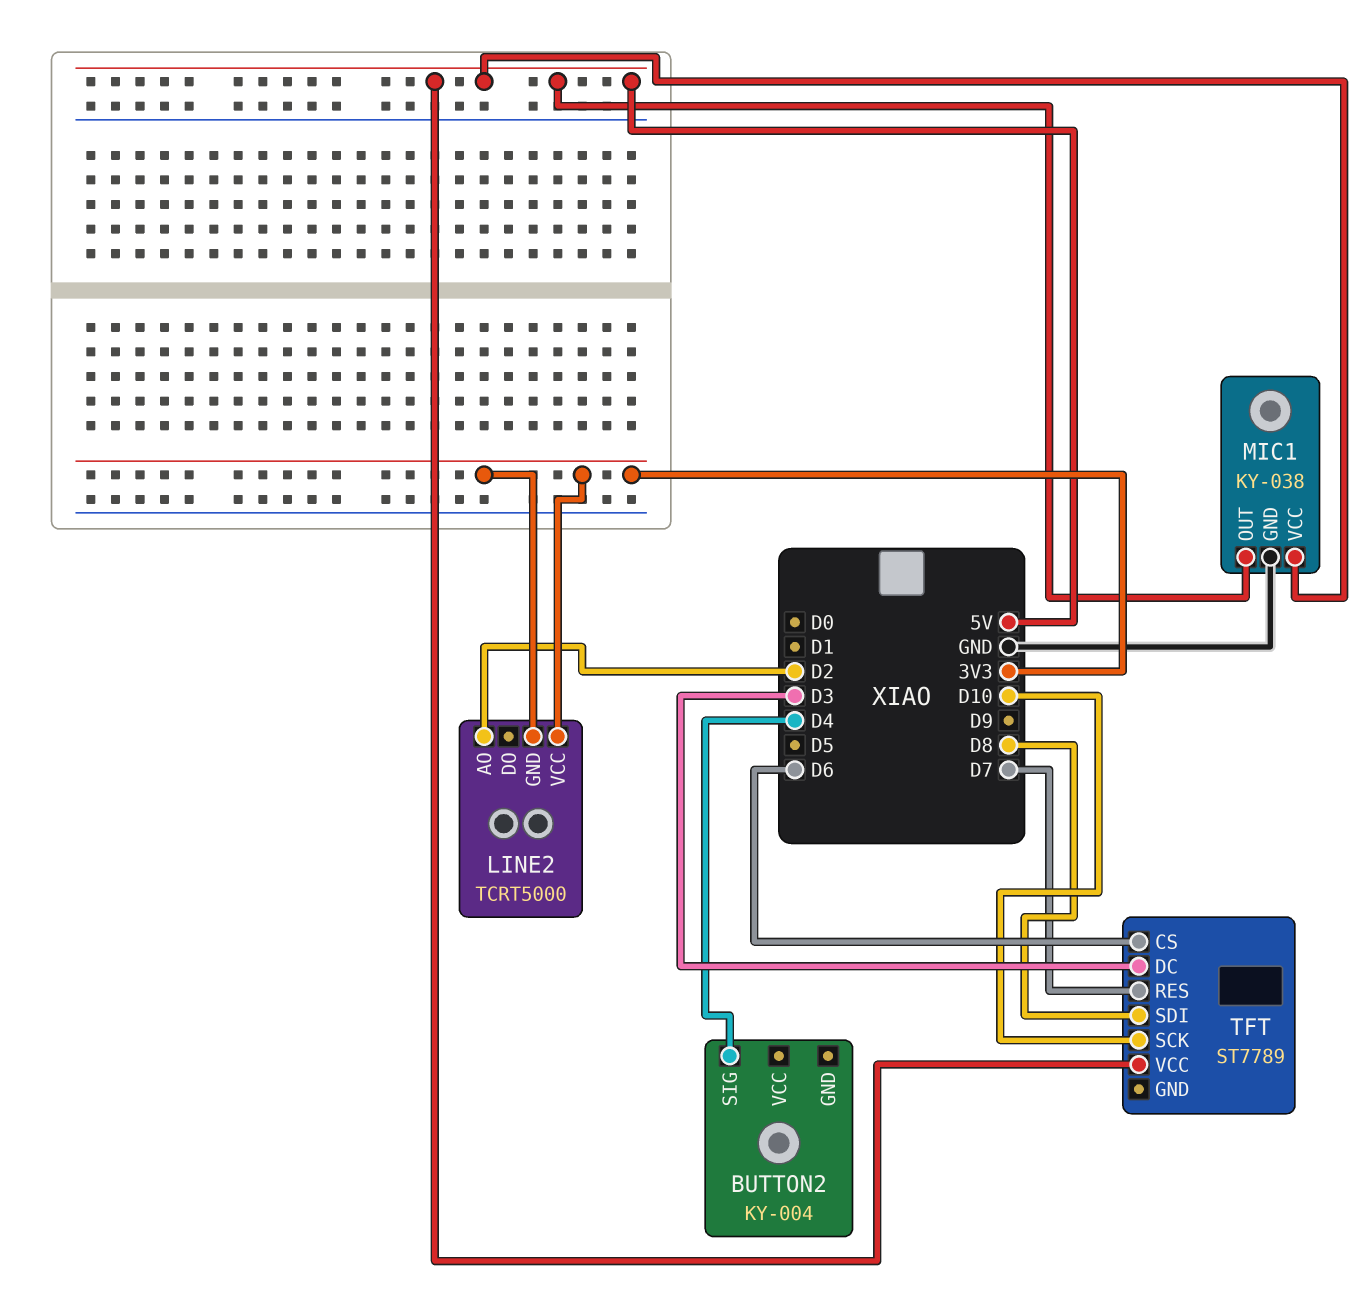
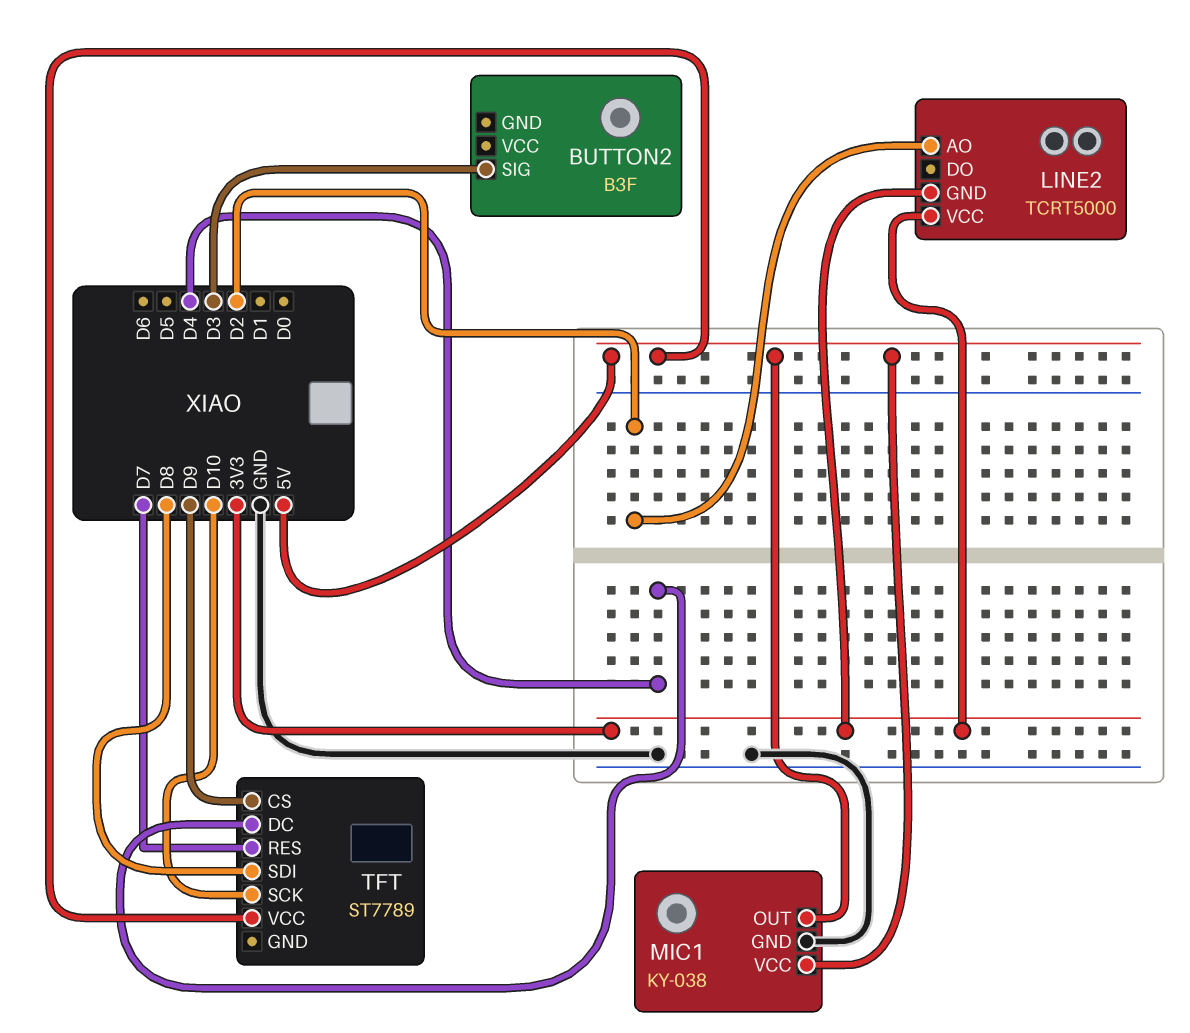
BUTTON2: KY-004 -> B3F
BUTTON2 pin SIG: D4 -> D3
TFT pin CS: D6 -> D9
TFT pin DC: D3 -> D4

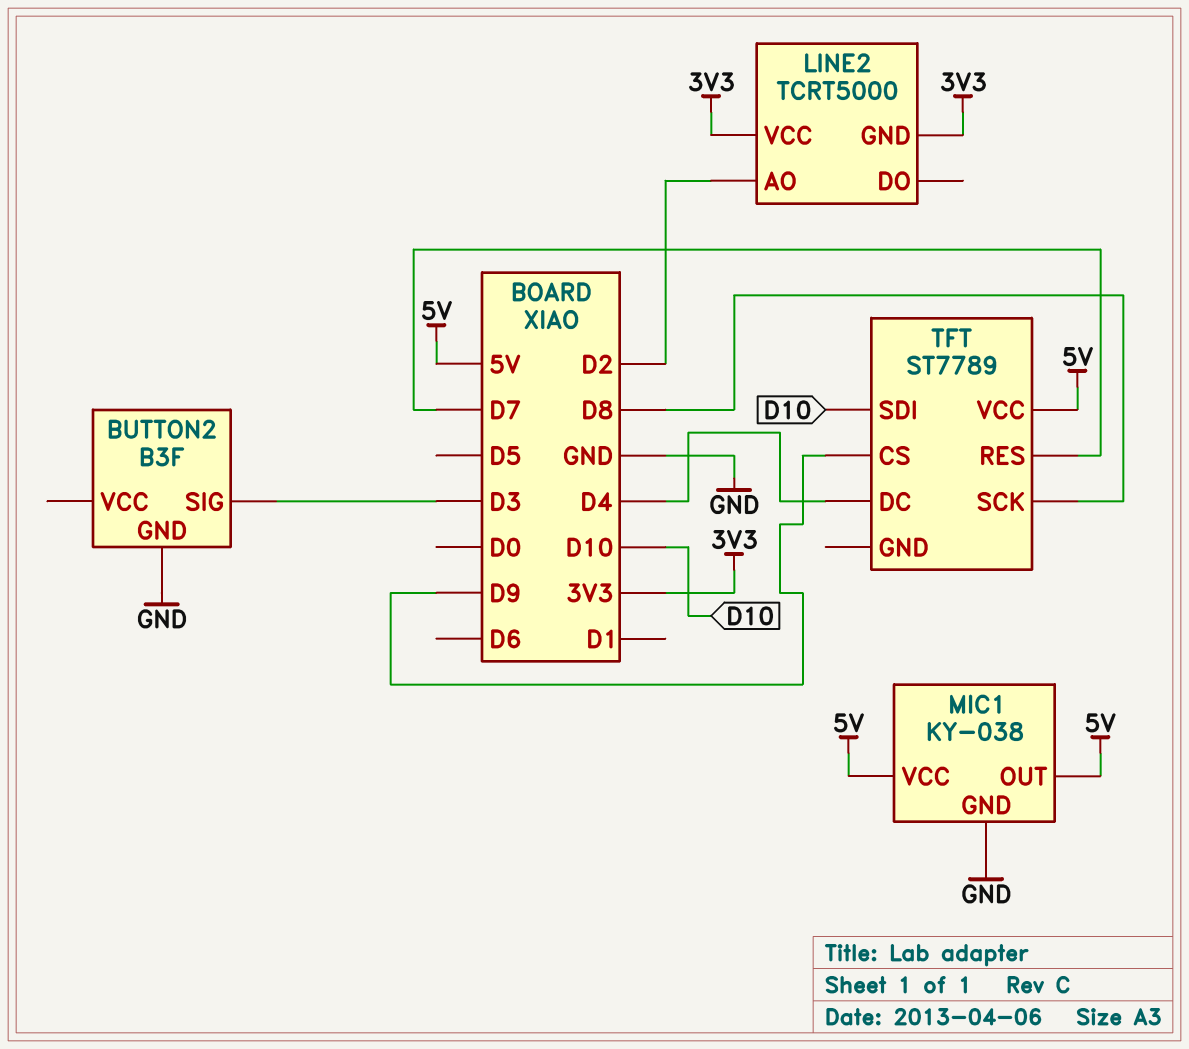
BUTTON2 pin GND: none -> GND
TFT pin SCK: D10 -> D8
TFT pin SDI: D8 -> D10

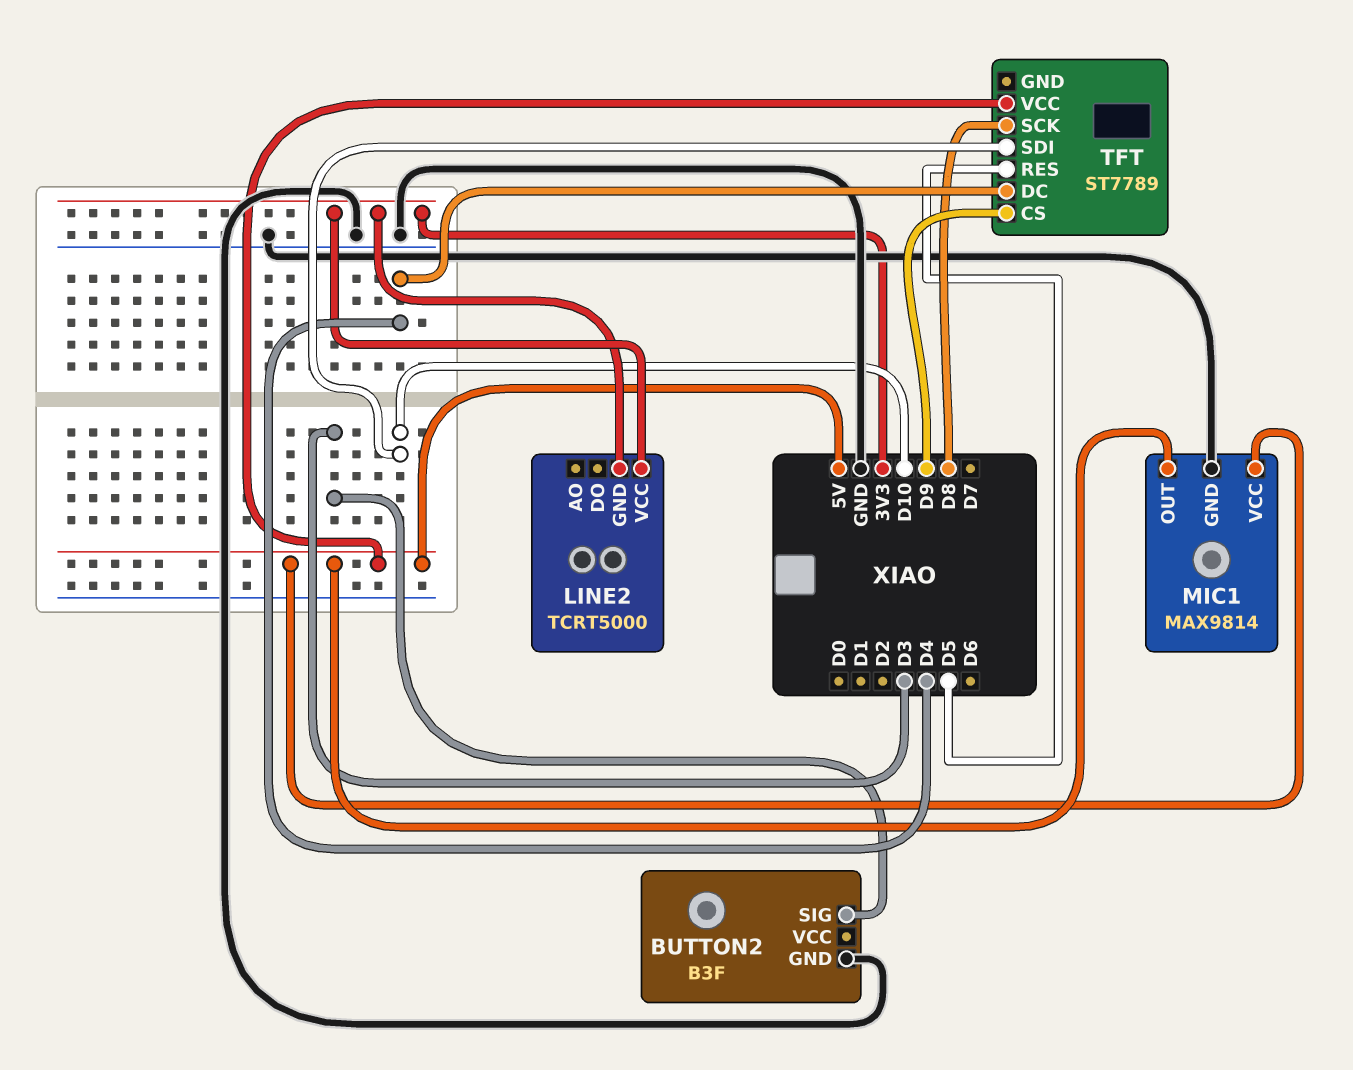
LINE2 pin AO: D2 -> none
MIC1: KY-038 -> MAX9814
TFT pin RES: D7 -> D5

